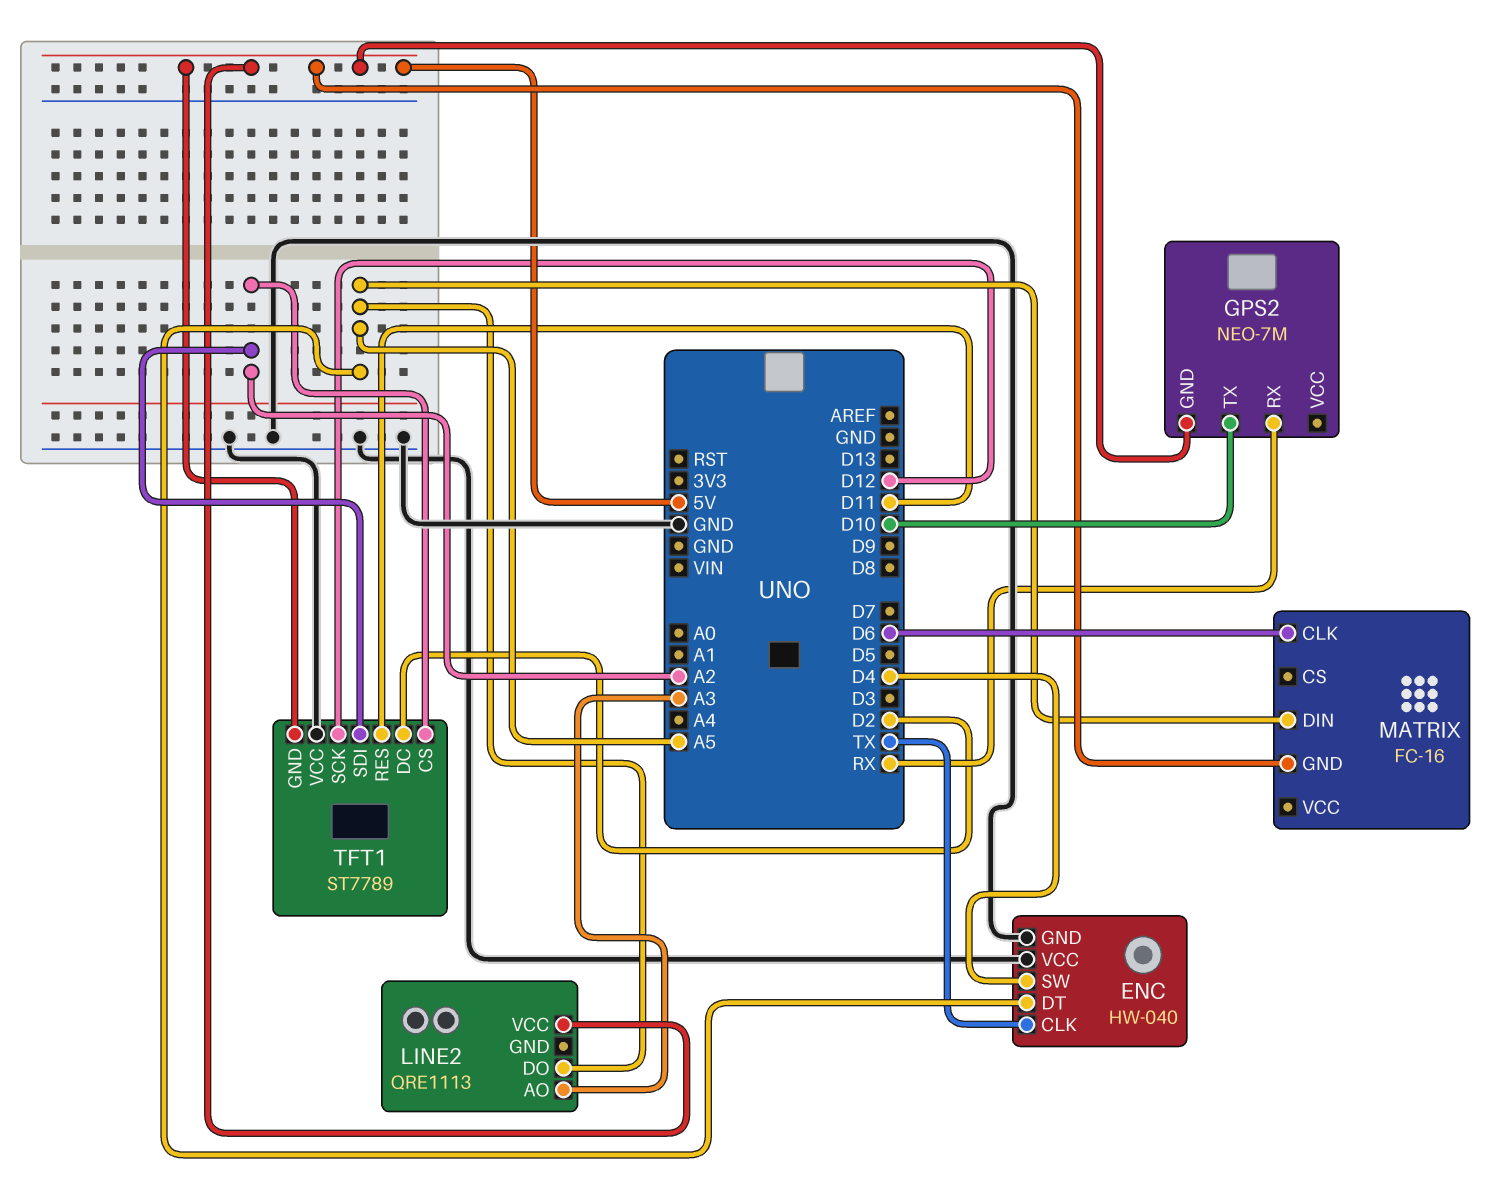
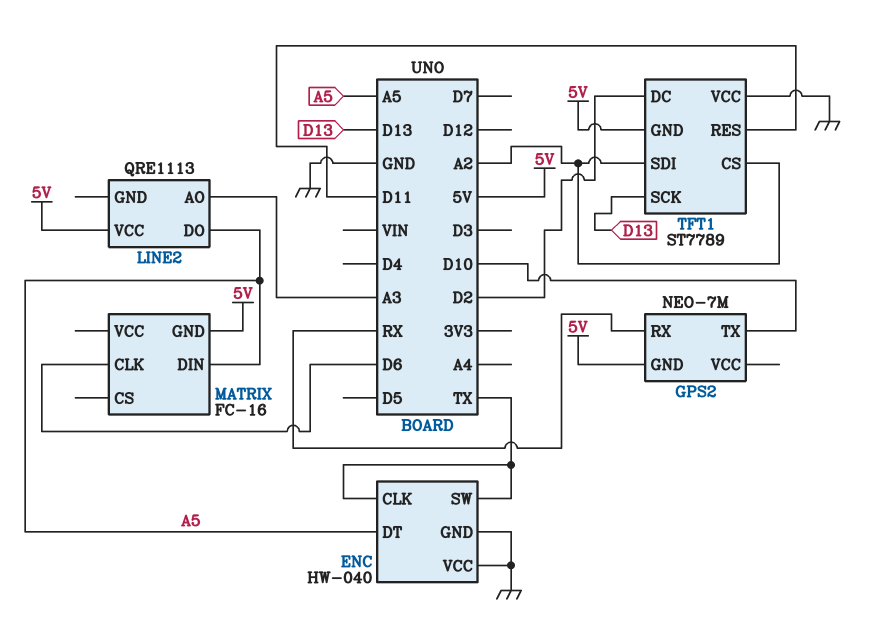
ENC pin SW: D4 -> TX
TFT1 pin SCK: D12 -> D13

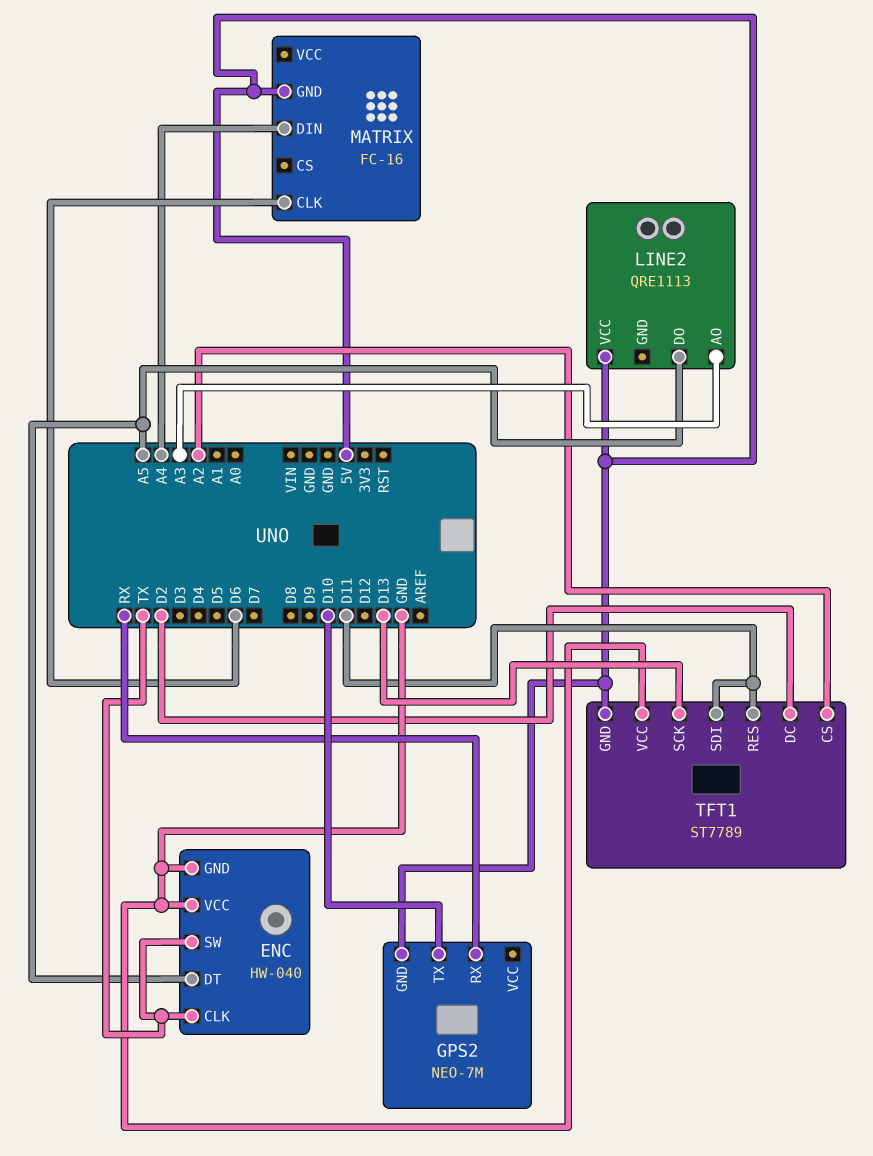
MATRIX pin DIN: A5 -> A4
TFT1 pin SDI: A2 -> D11

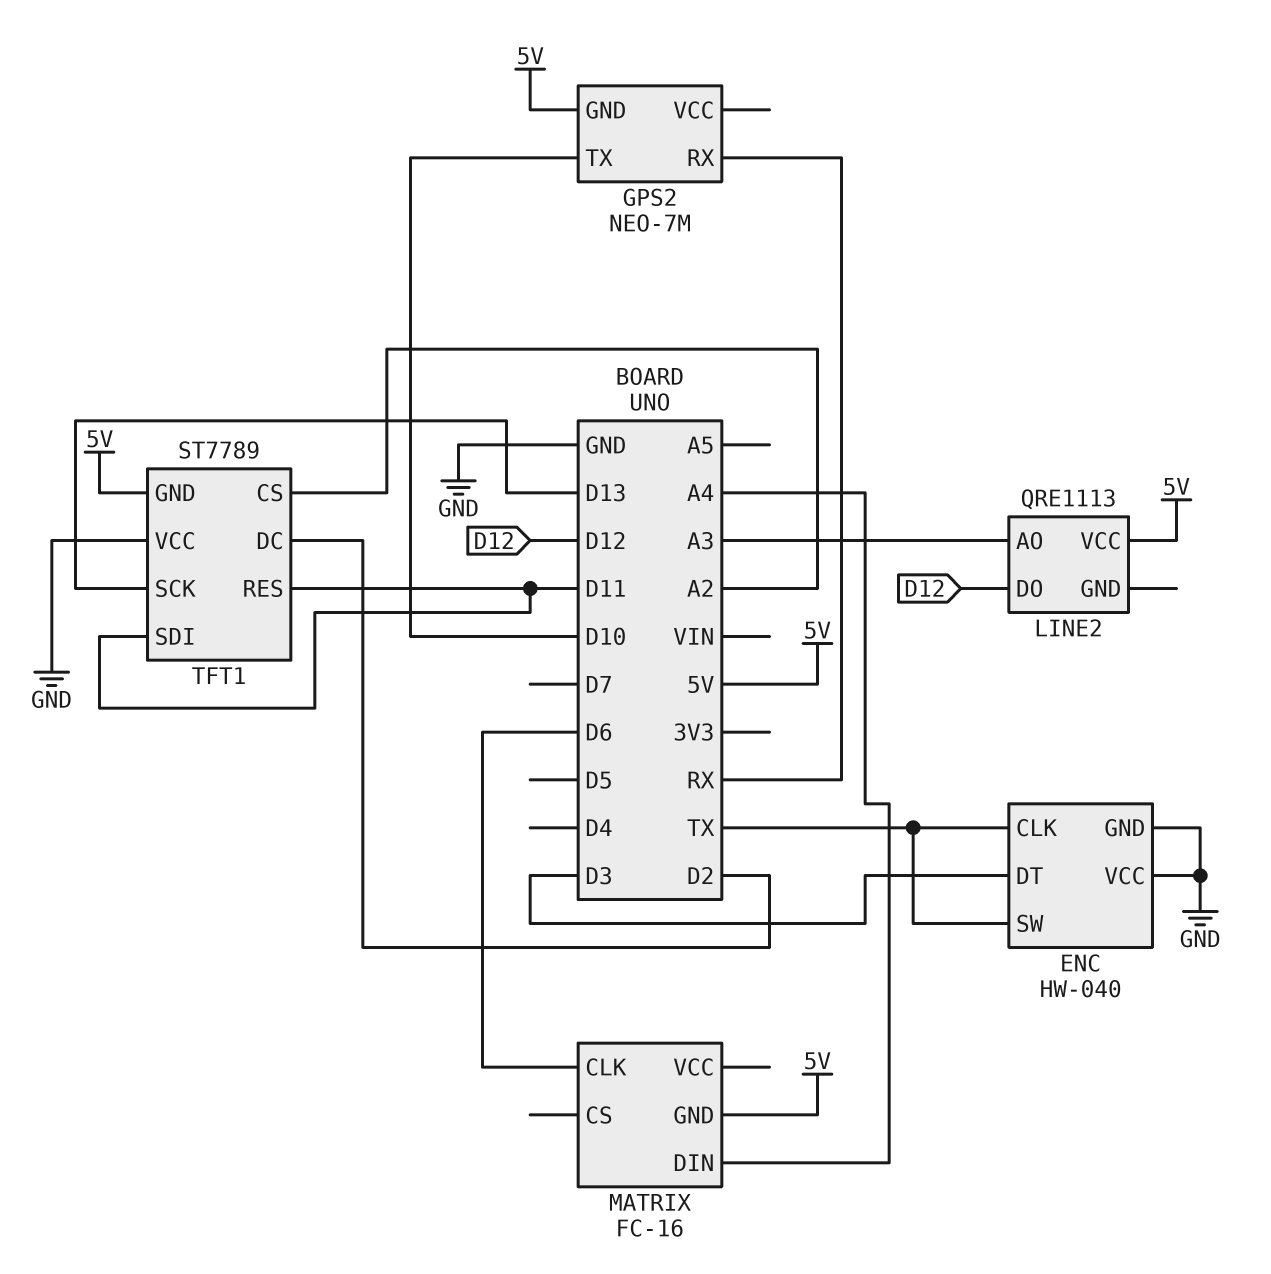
ENC pin DT: A5 -> D3
LINE2 pin DO: A5 -> D12

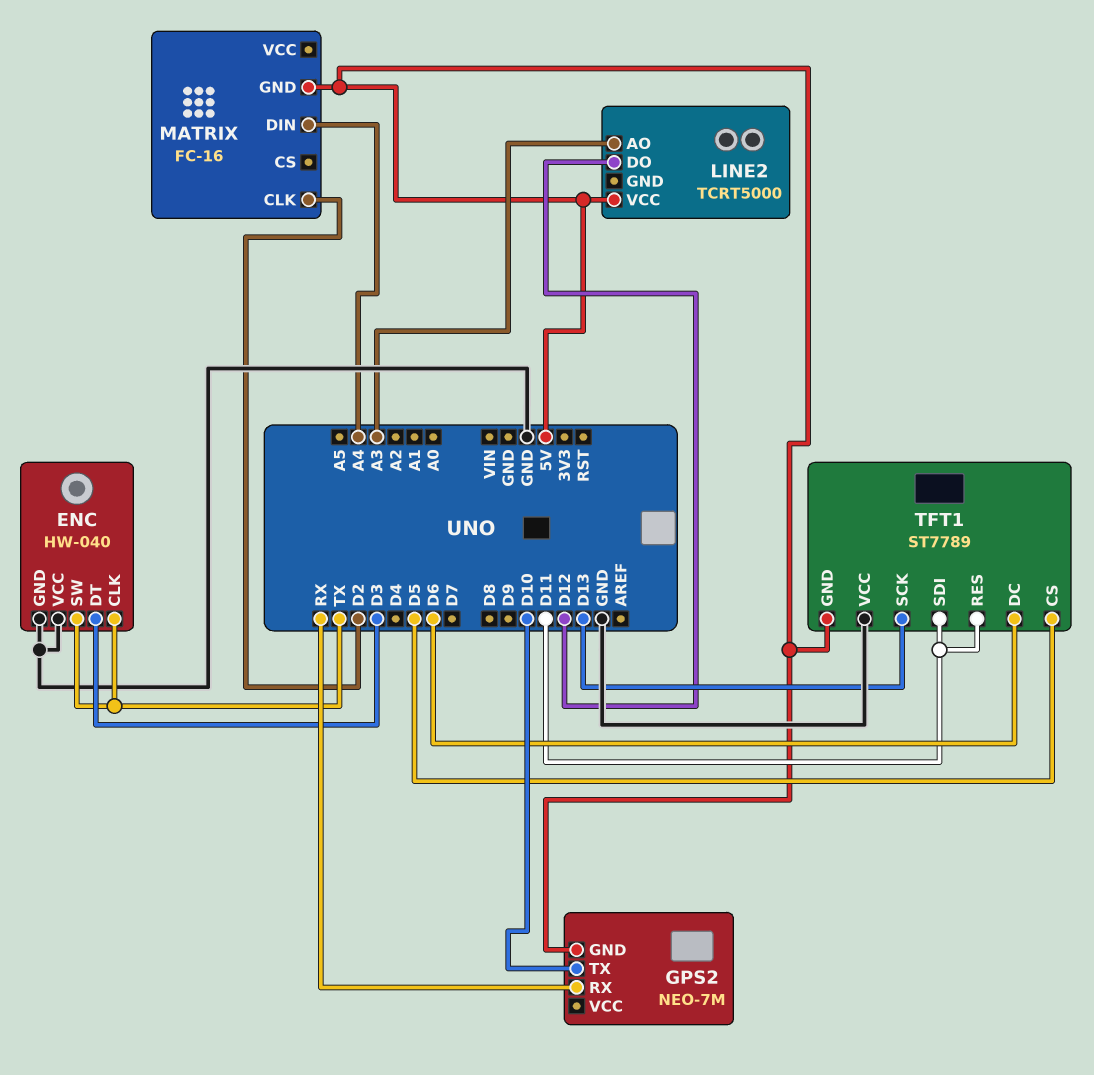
LINE2: QRE1113 -> TCRT5000
MATRIX pin CLK: D6 -> D2
TFT1 pin CS: A2 -> D5
TFT1 pin DC: D2 -> D6

